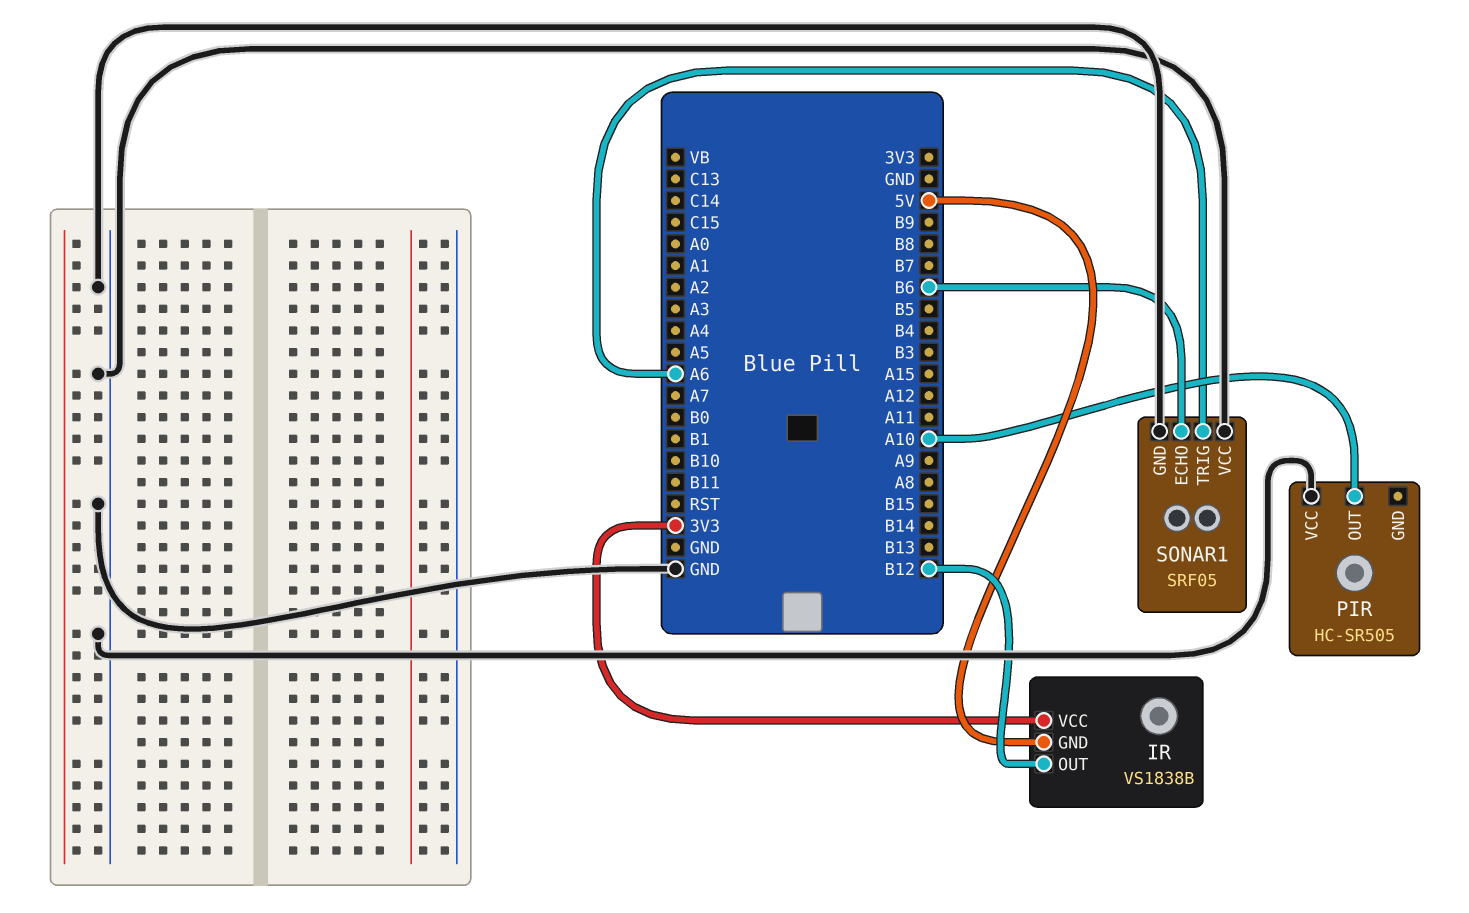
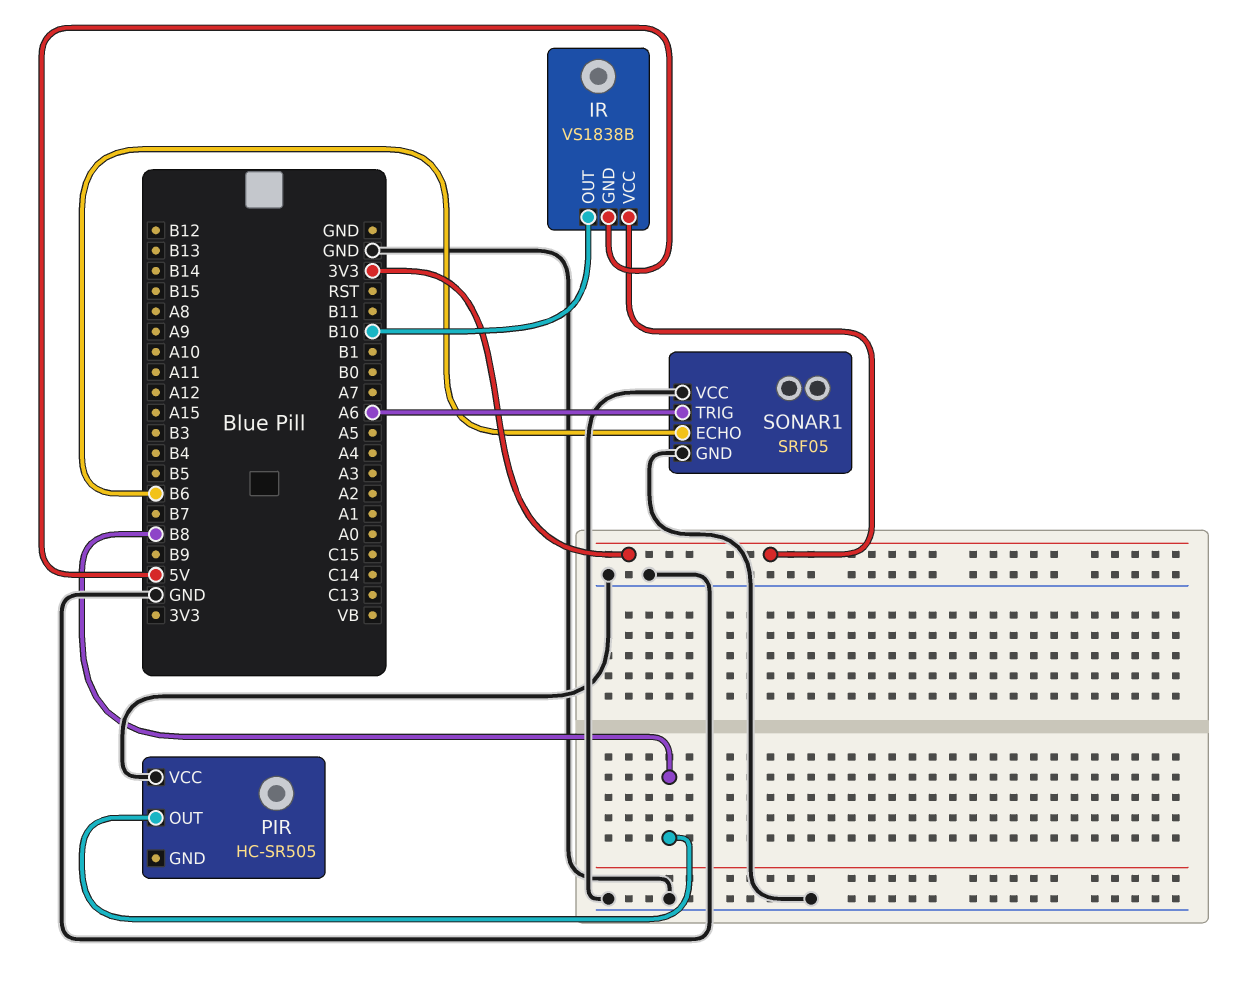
IR pin OUT: B12 -> B10
PIR pin OUT: A10 -> B8

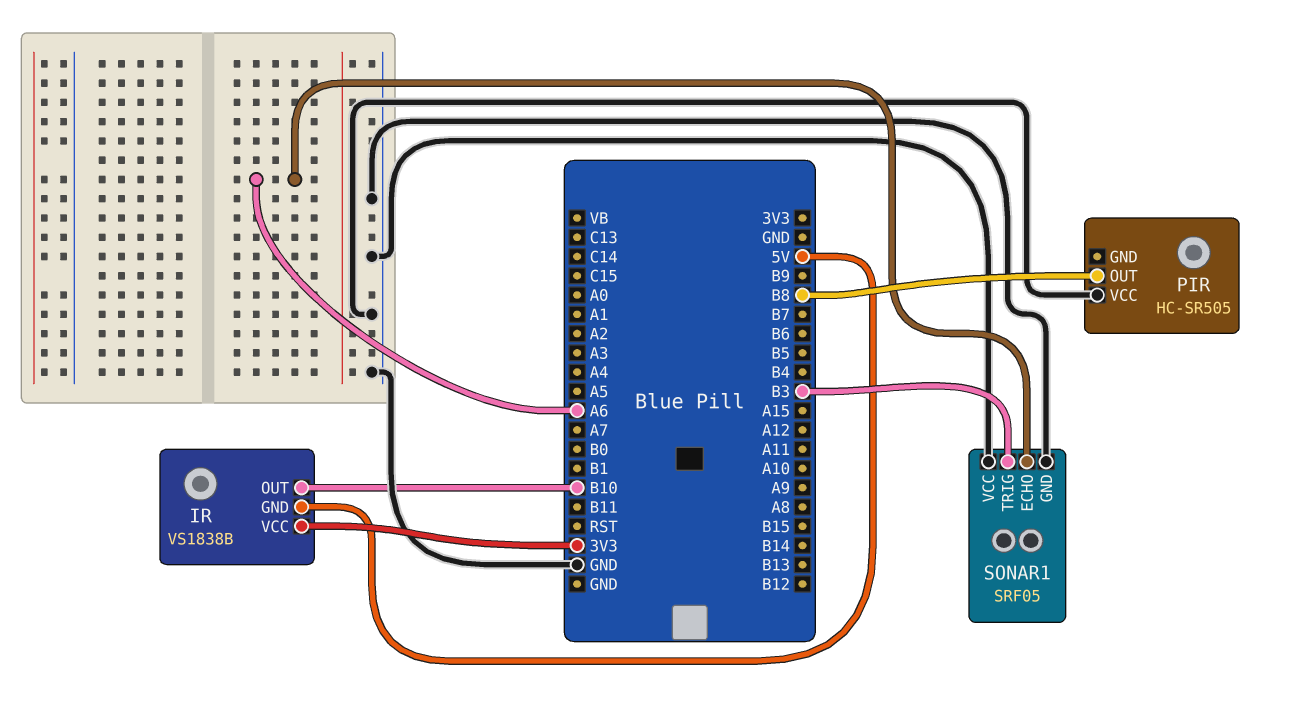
SONAR1 pin ECHO: B6 -> A6
SONAR1 pin TRIG: A6 -> B3

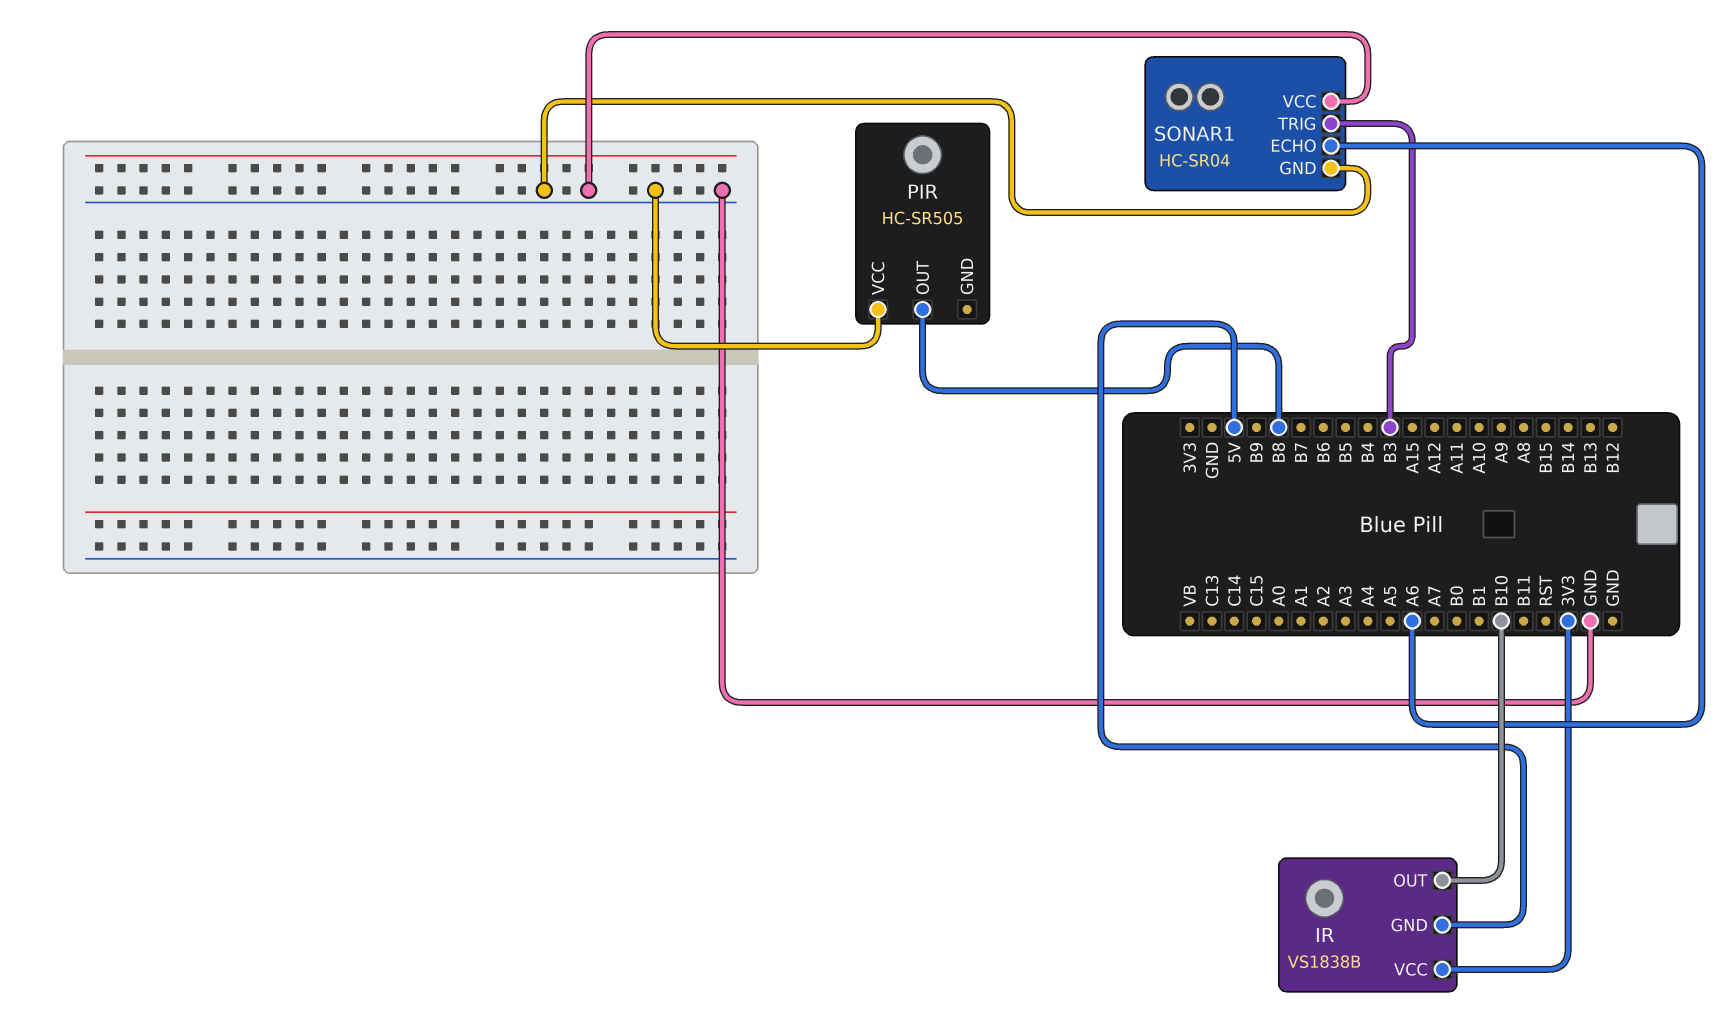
SONAR1: SRF05 -> HC-SR04

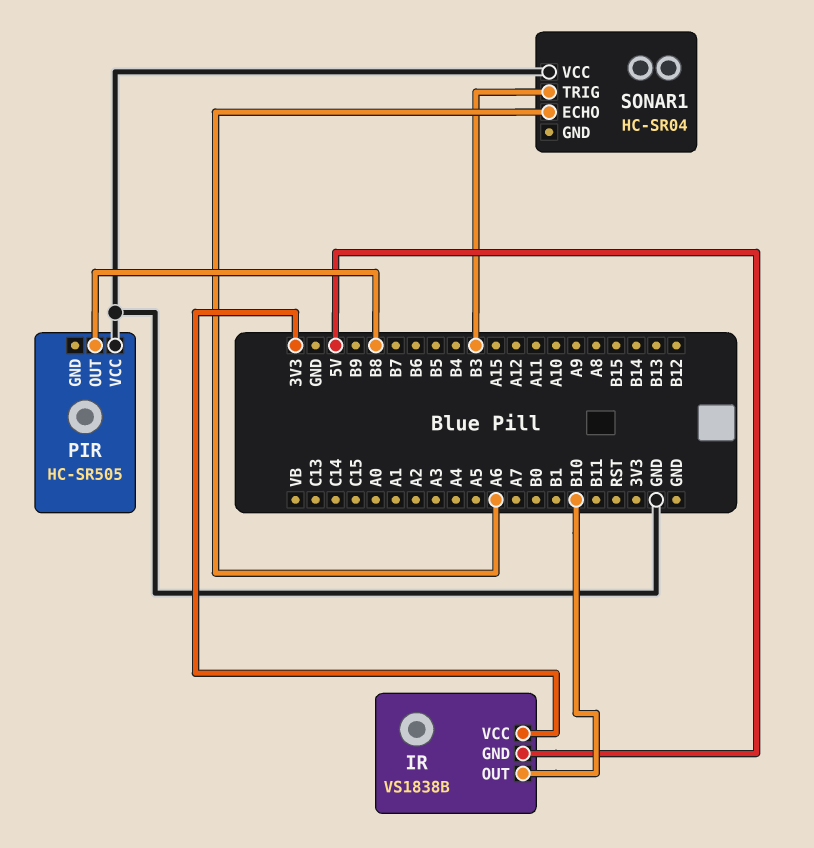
SONAR1 pin GND: GND -> none

